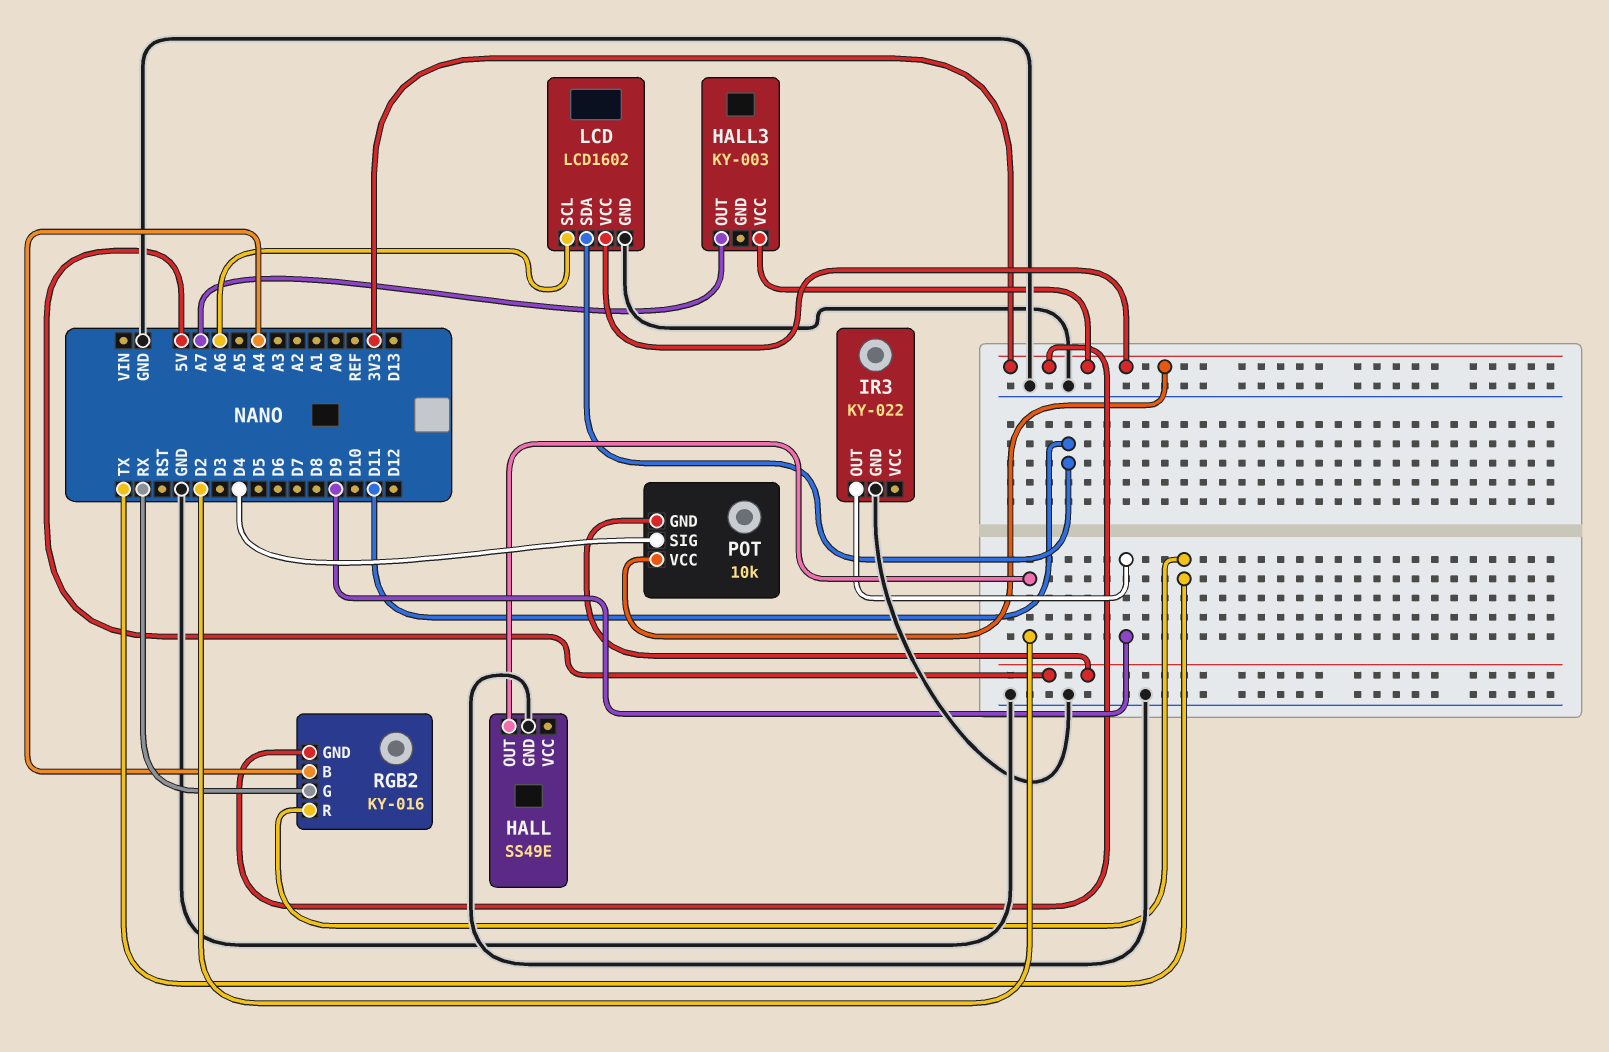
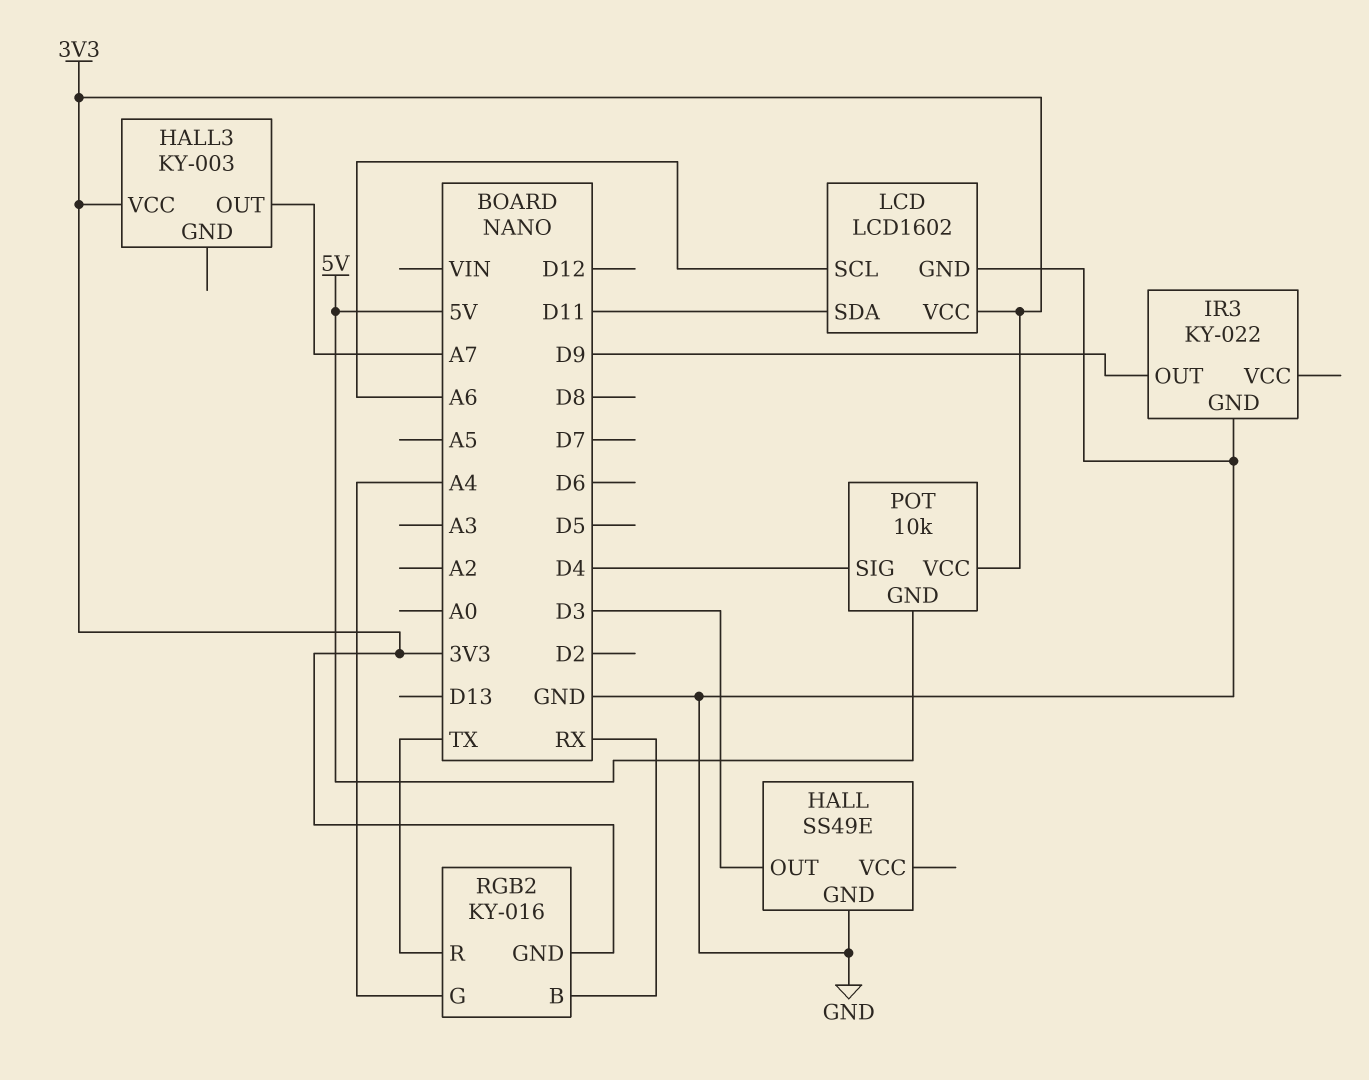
HALL pin OUT: D2 -> D3
RGB2 pin B: A4 -> RX
RGB2 pin G: RX -> A4

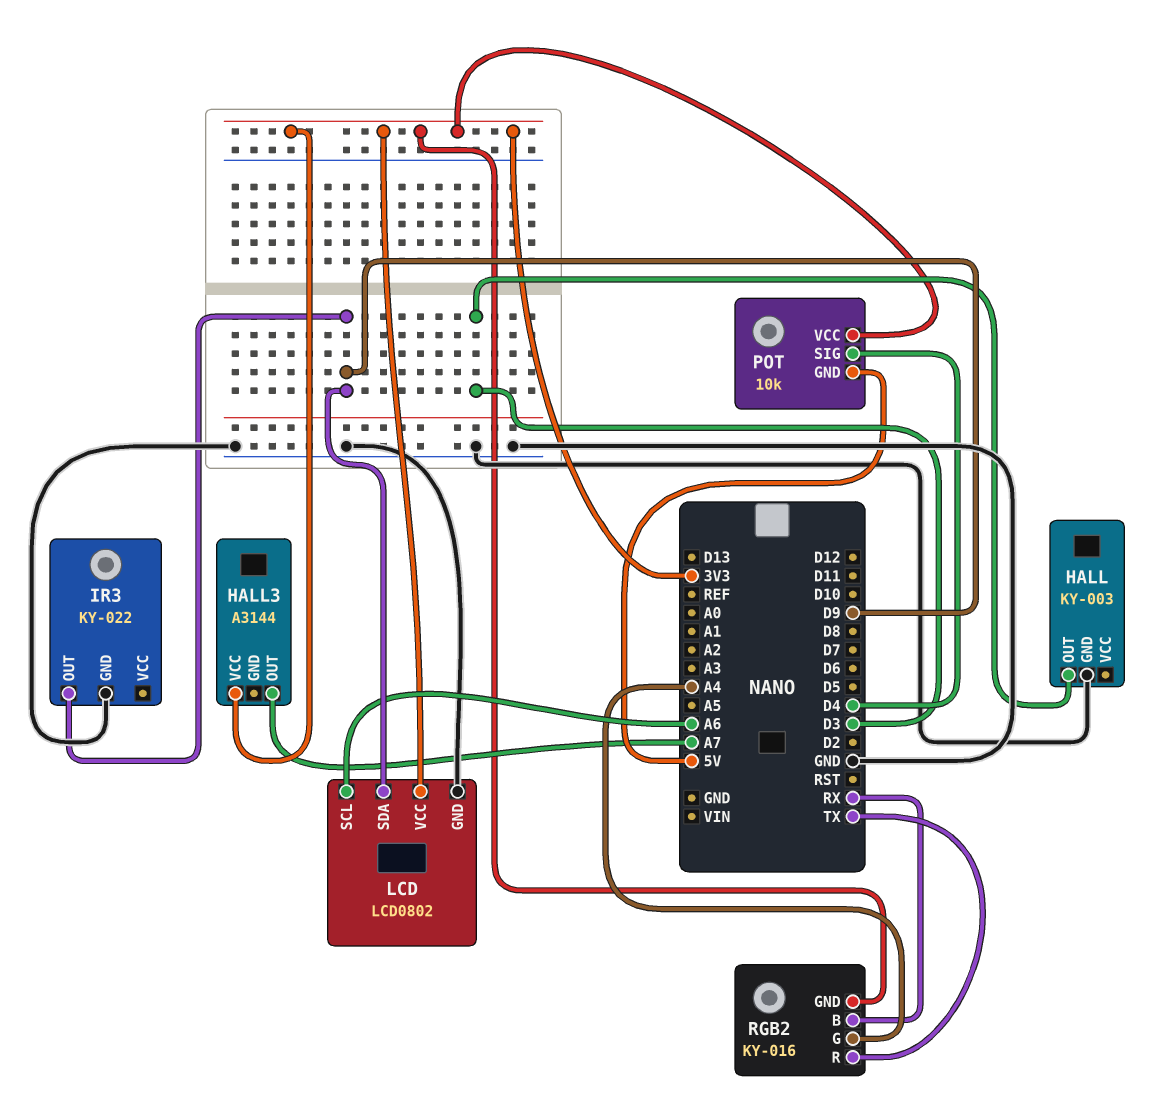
HALL: SS49E -> KY-003
HALL3: KY-003 -> A3144
LCD: LCD1602 -> LCD0802
LCD pin SDA: D11 -> D9

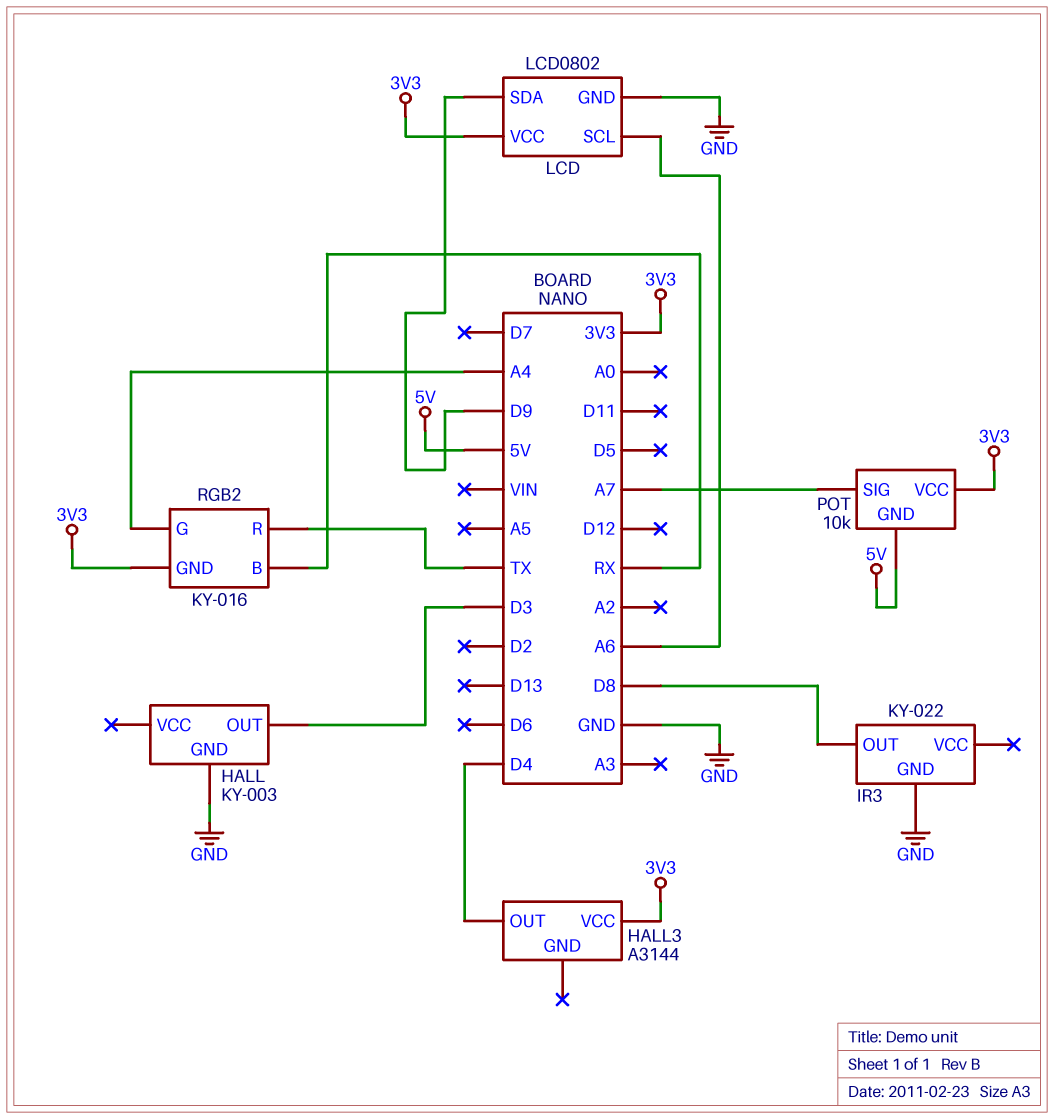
HALL3 pin OUT: A7 -> D4
IR3 pin OUT: D9 -> D8
POT pin SIG: D4 -> A7

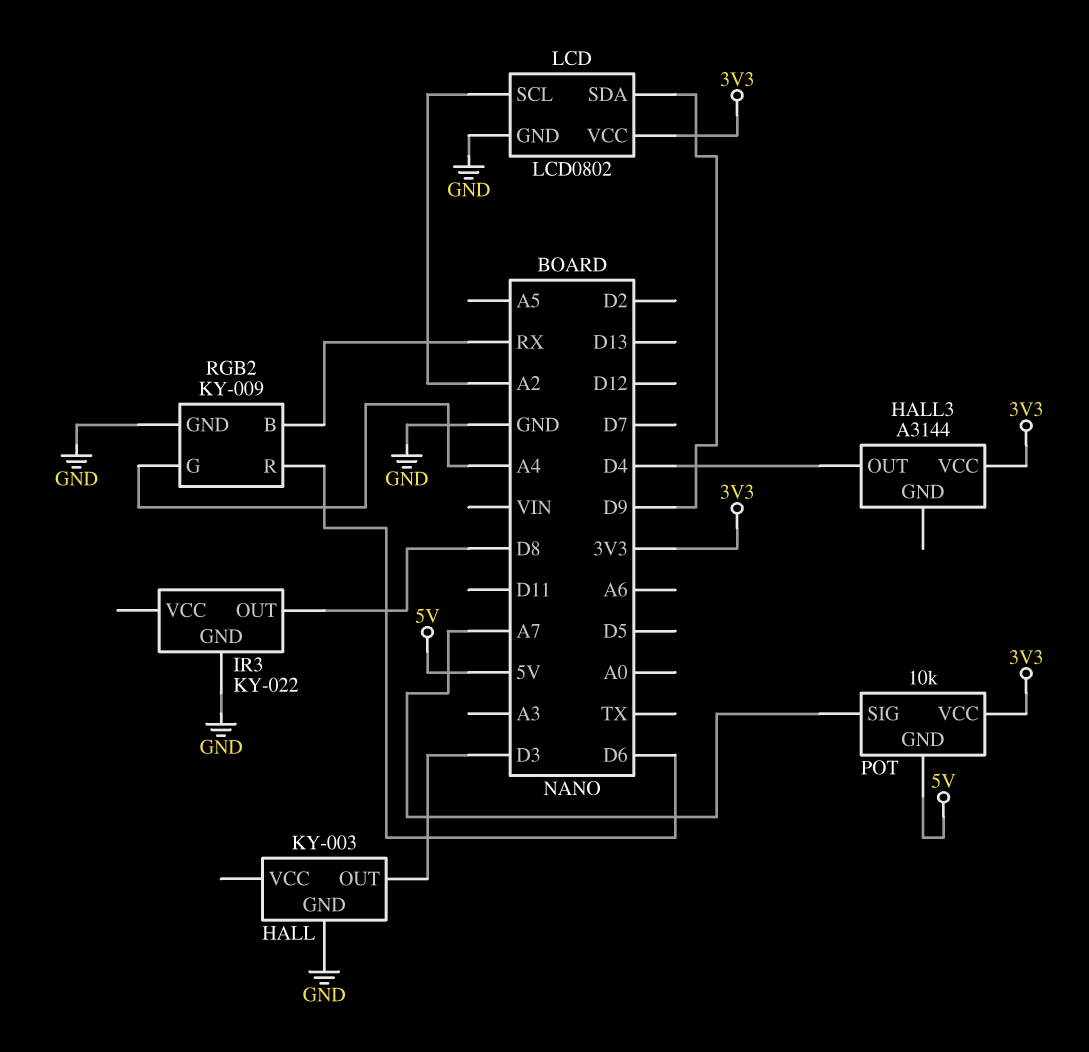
LCD pin SCL: A6 -> A2
RGB2: KY-016 -> KY-009
RGB2 pin GND: 3V3 -> GND
RGB2 pin R: TX -> D6

